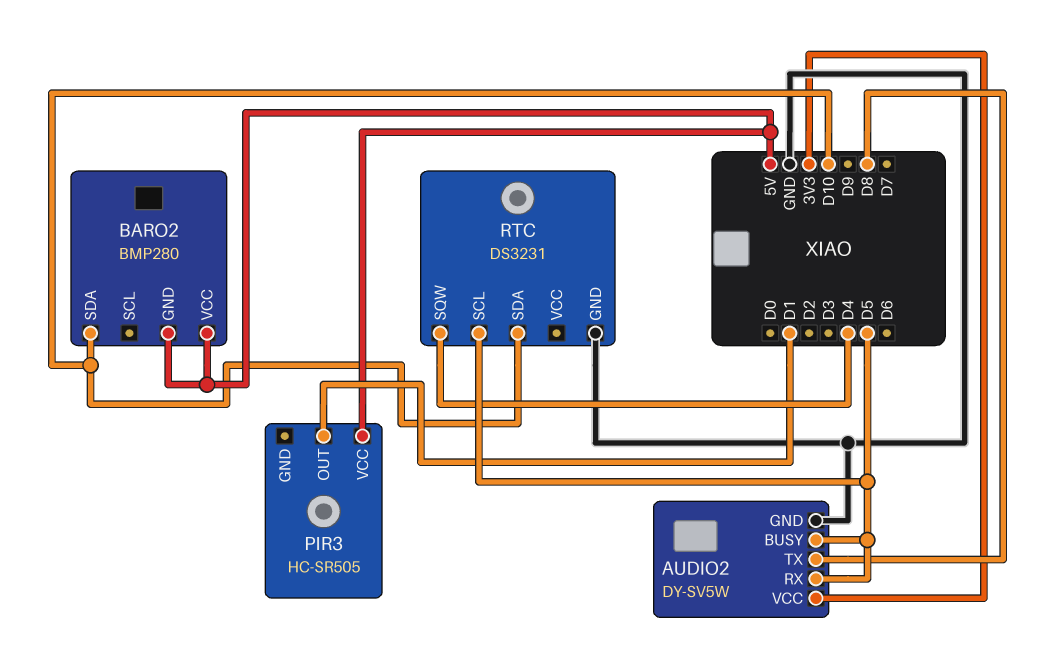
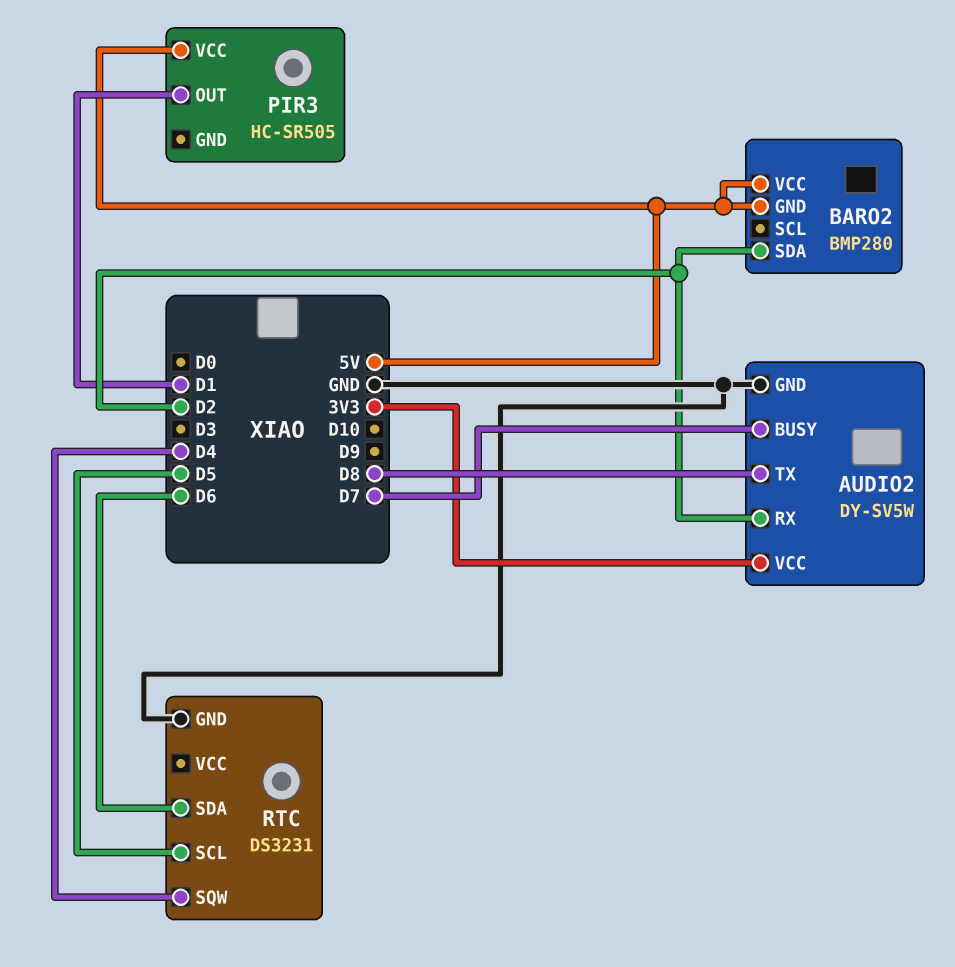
AUDIO2 pin BUSY: D5 -> D7
AUDIO2 pin RX: D5 -> D2
BARO2 pin SDA: D10 -> D2
RTC pin SDA: D10 -> D6

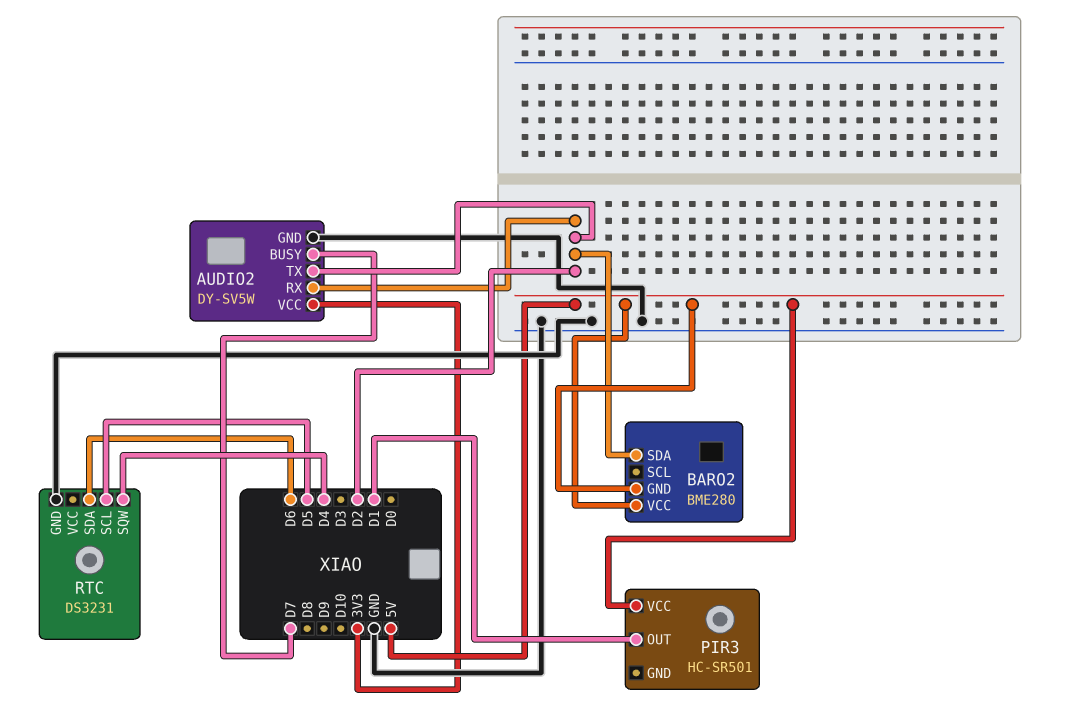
AUDIO2 pin TX: D8 -> D2
BARO2: BMP280 -> BME280
PIR3: HC-SR505 -> HC-SR501

